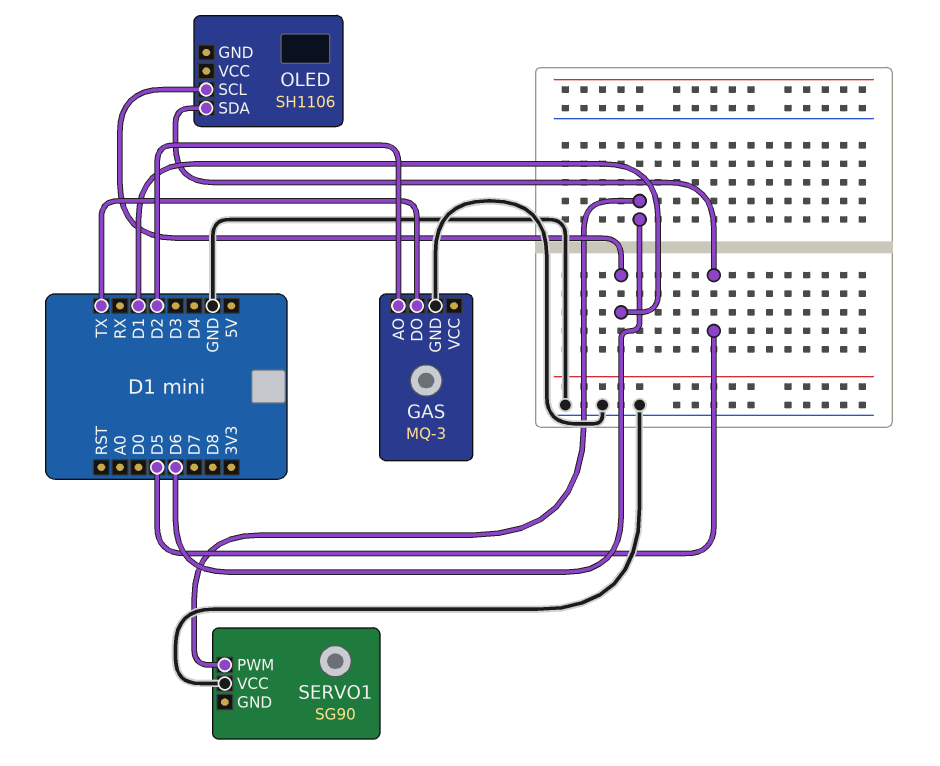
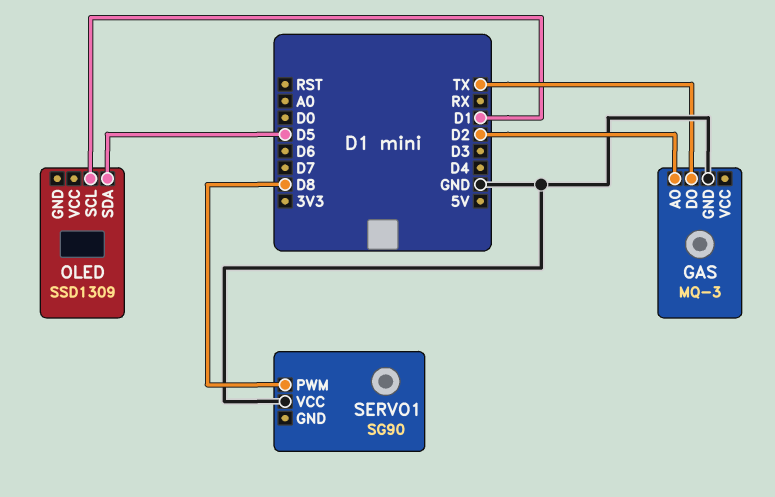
OLED: SH1106 -> SSD1309
SERVO1 pin PWM: D6 -> D8

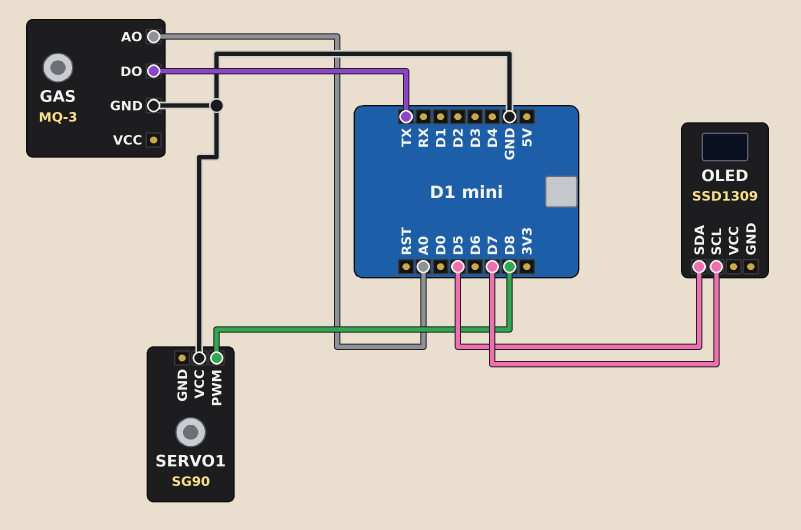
GAS pin AO: D2 -> A0
OLED pin SCL: D1 -> D7

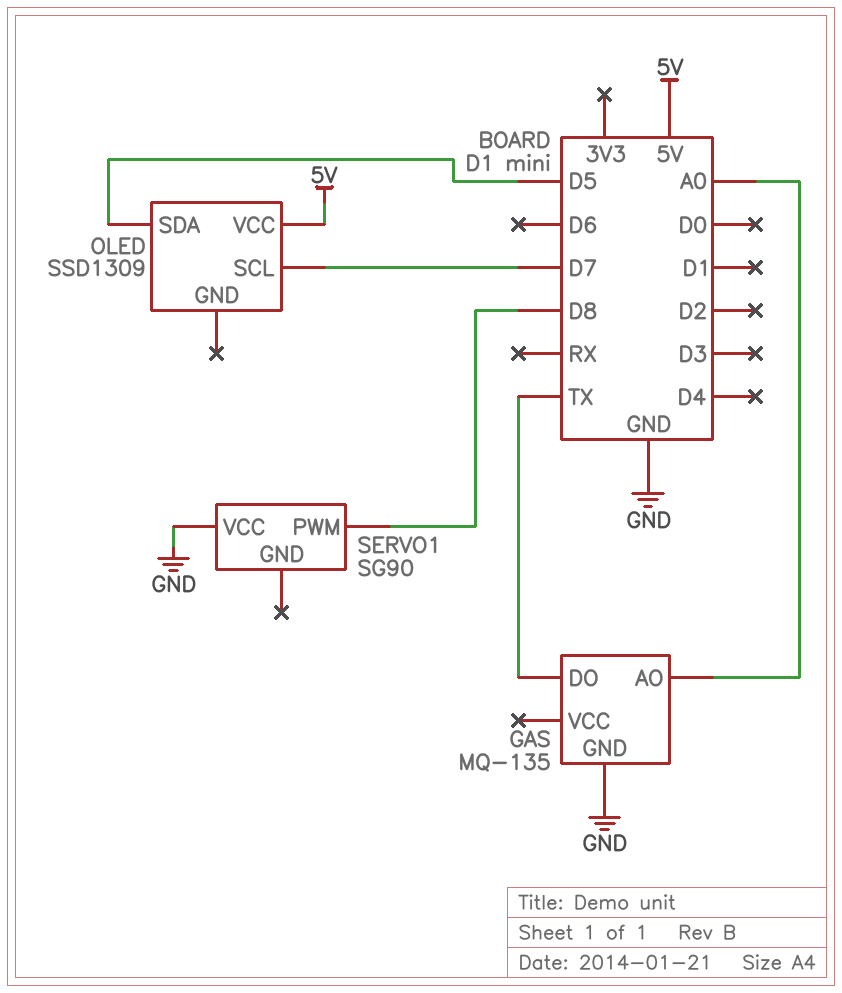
GAS: MQ-3 -> MQ-135
OLED pin VCC: none -> 5V

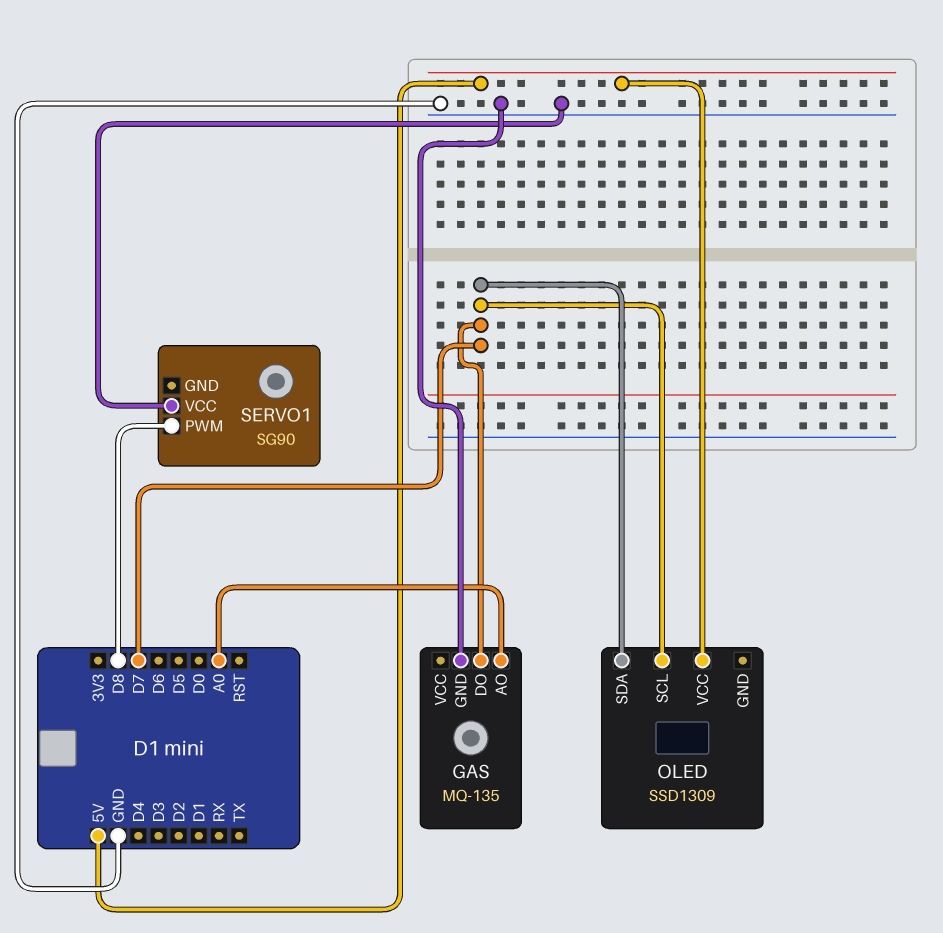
GAS pin DO: TX -> D7
OLED pin SDA: D5 -> D7

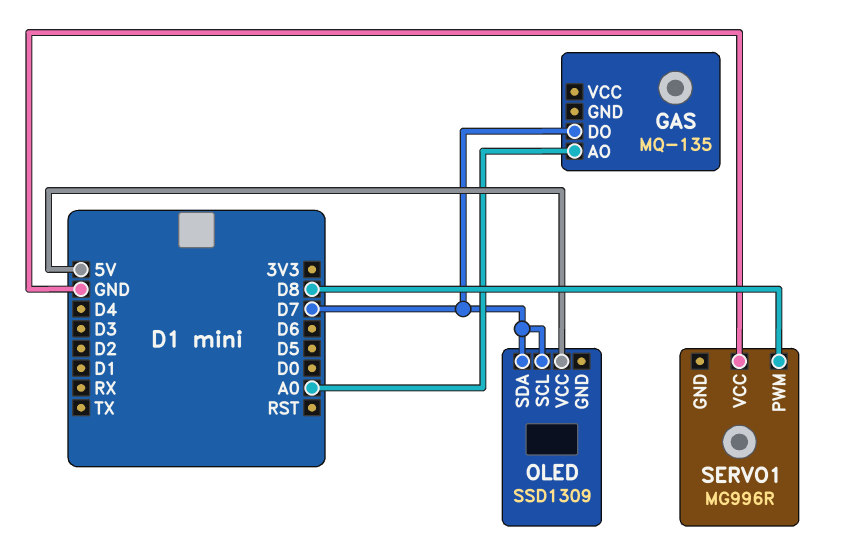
GAS pin GND: GND -> none
SERVO1: SG90 -> MG996R

